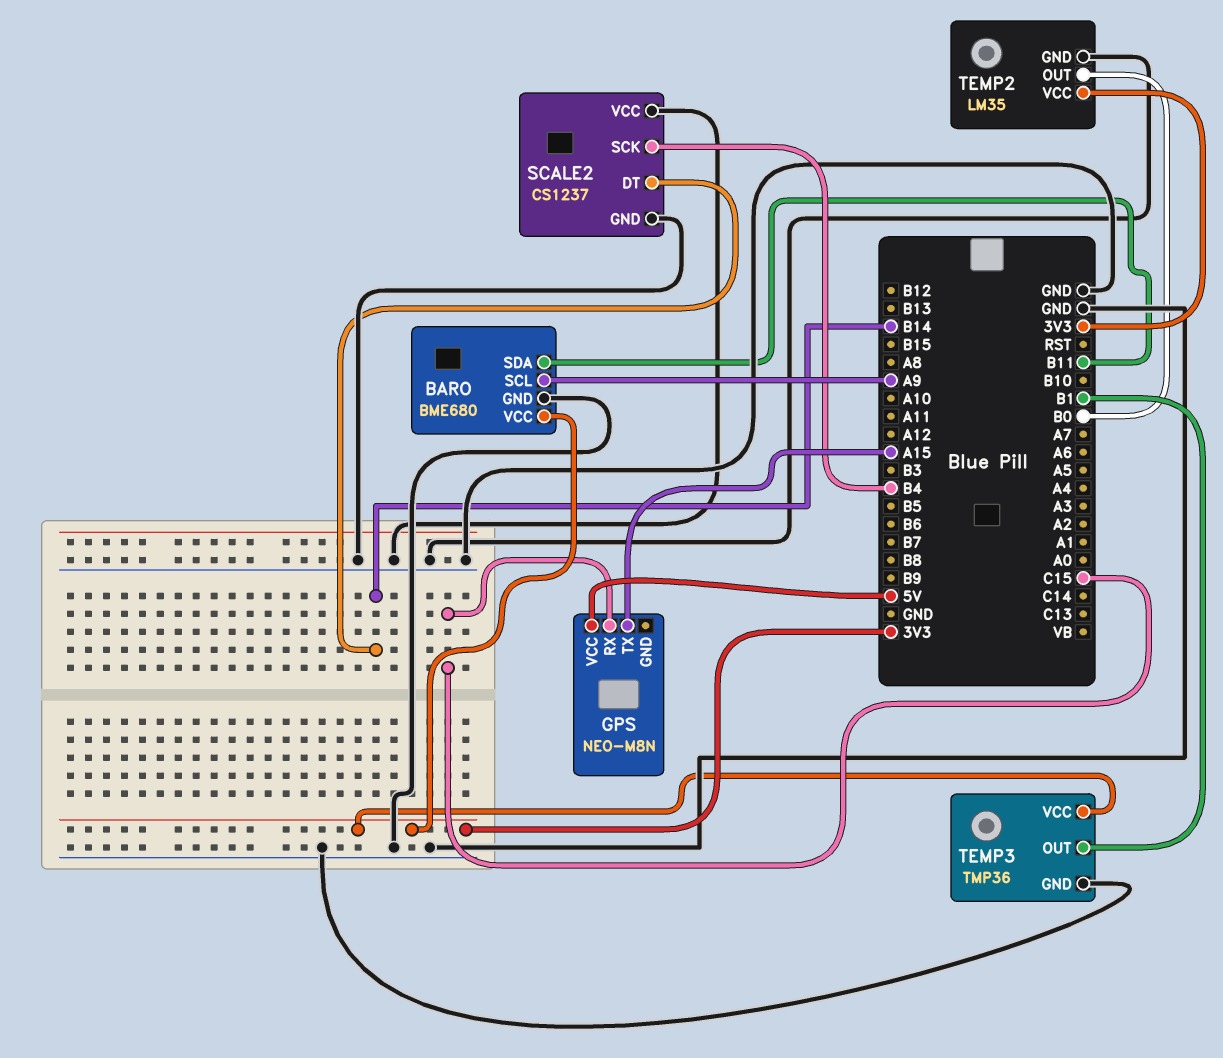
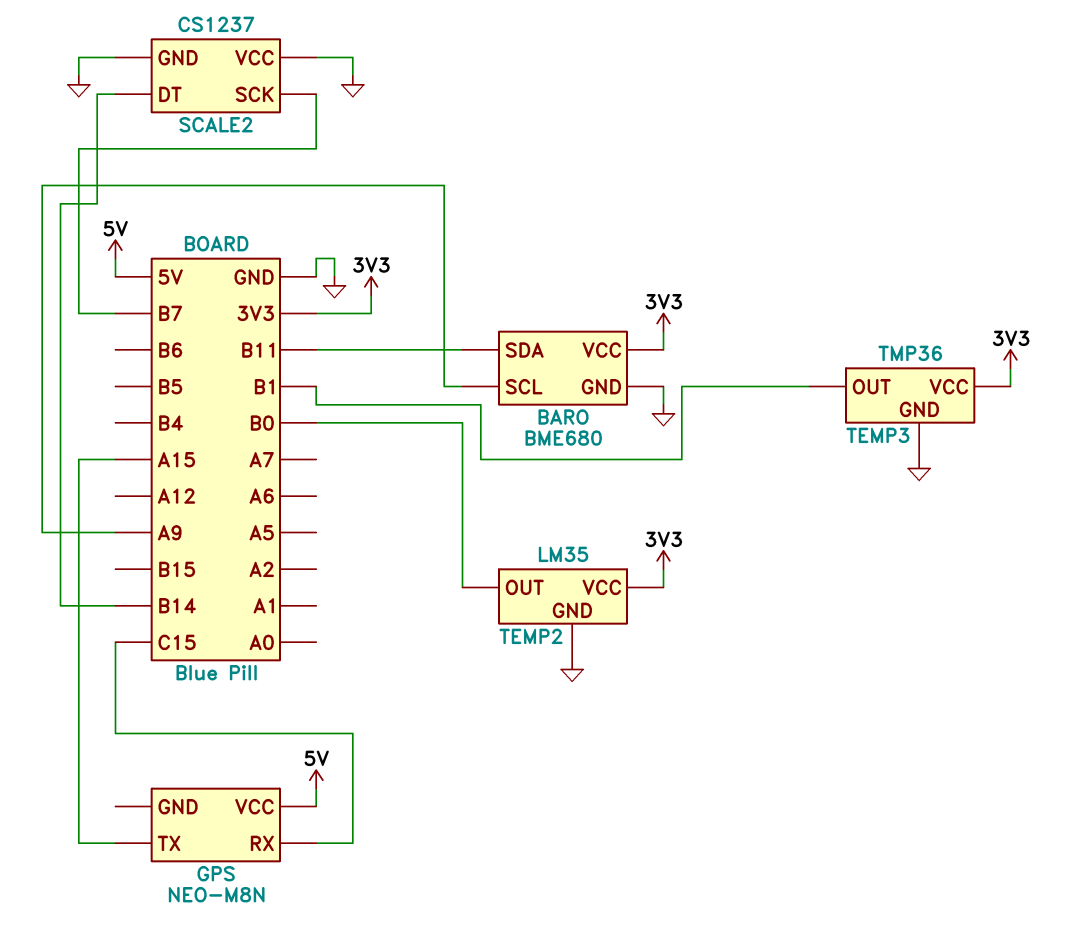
SCALE2 pin SCK: B4 -> B7

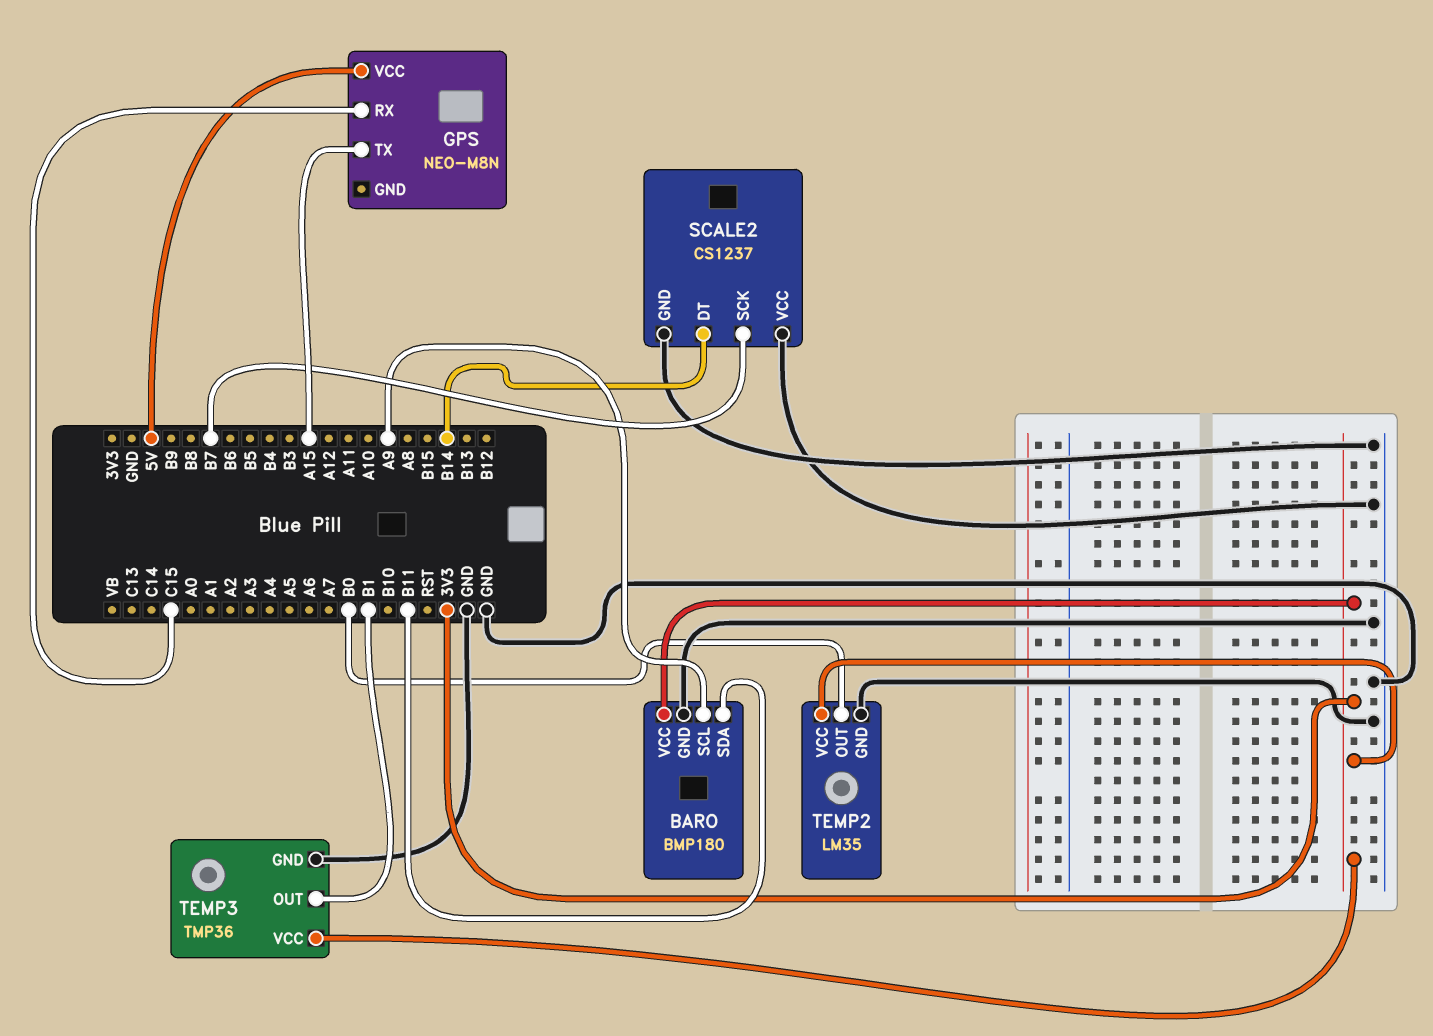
BARO: BME680 -> BMP180

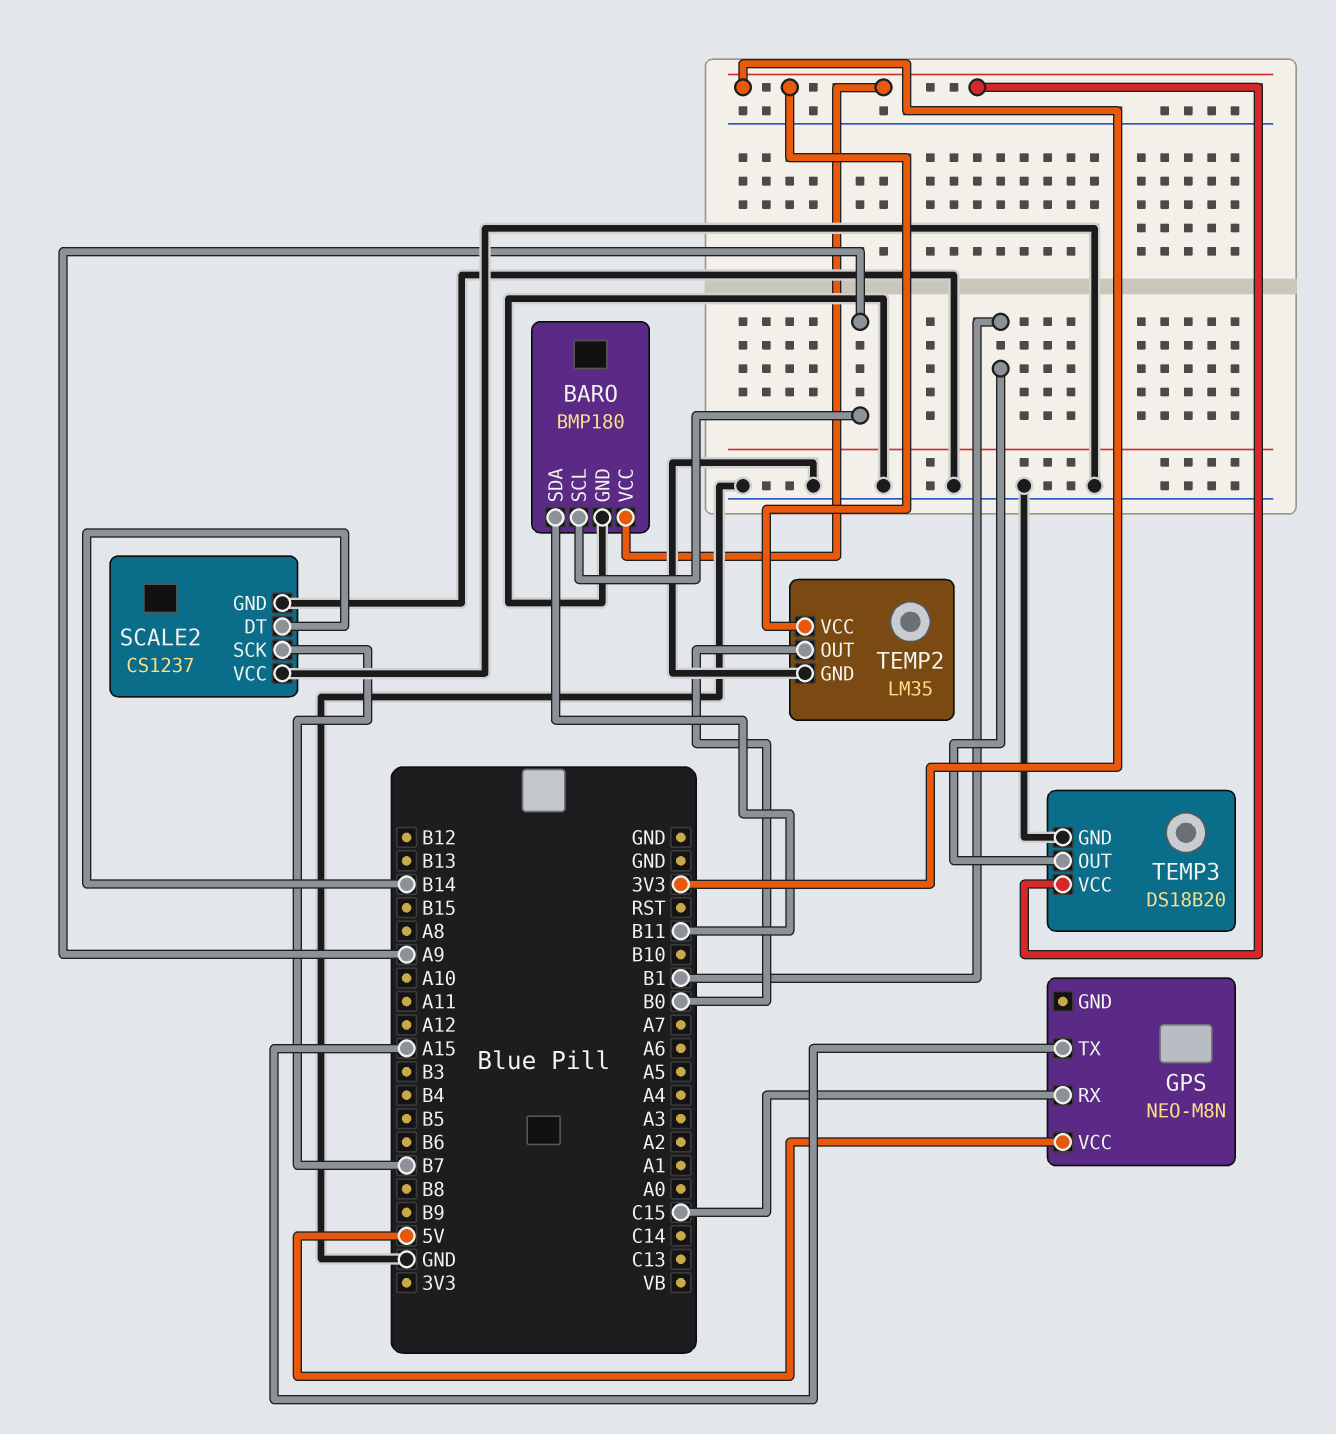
TEMP3: TMP36 -> DS18B20

